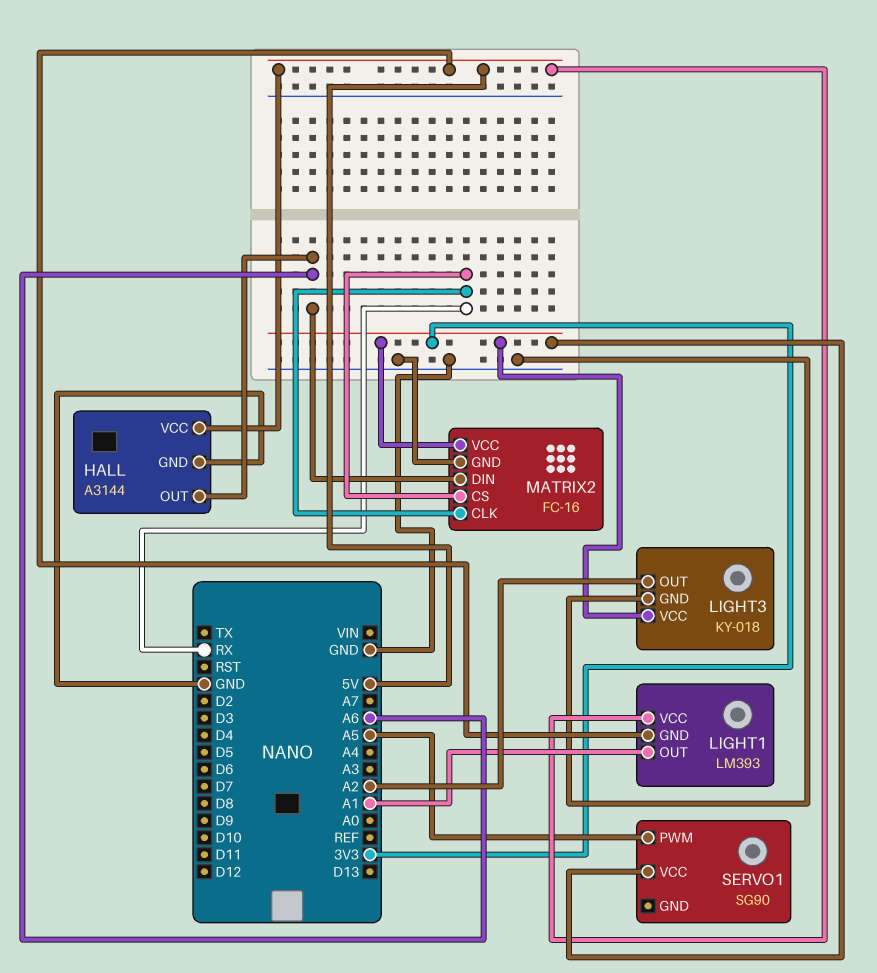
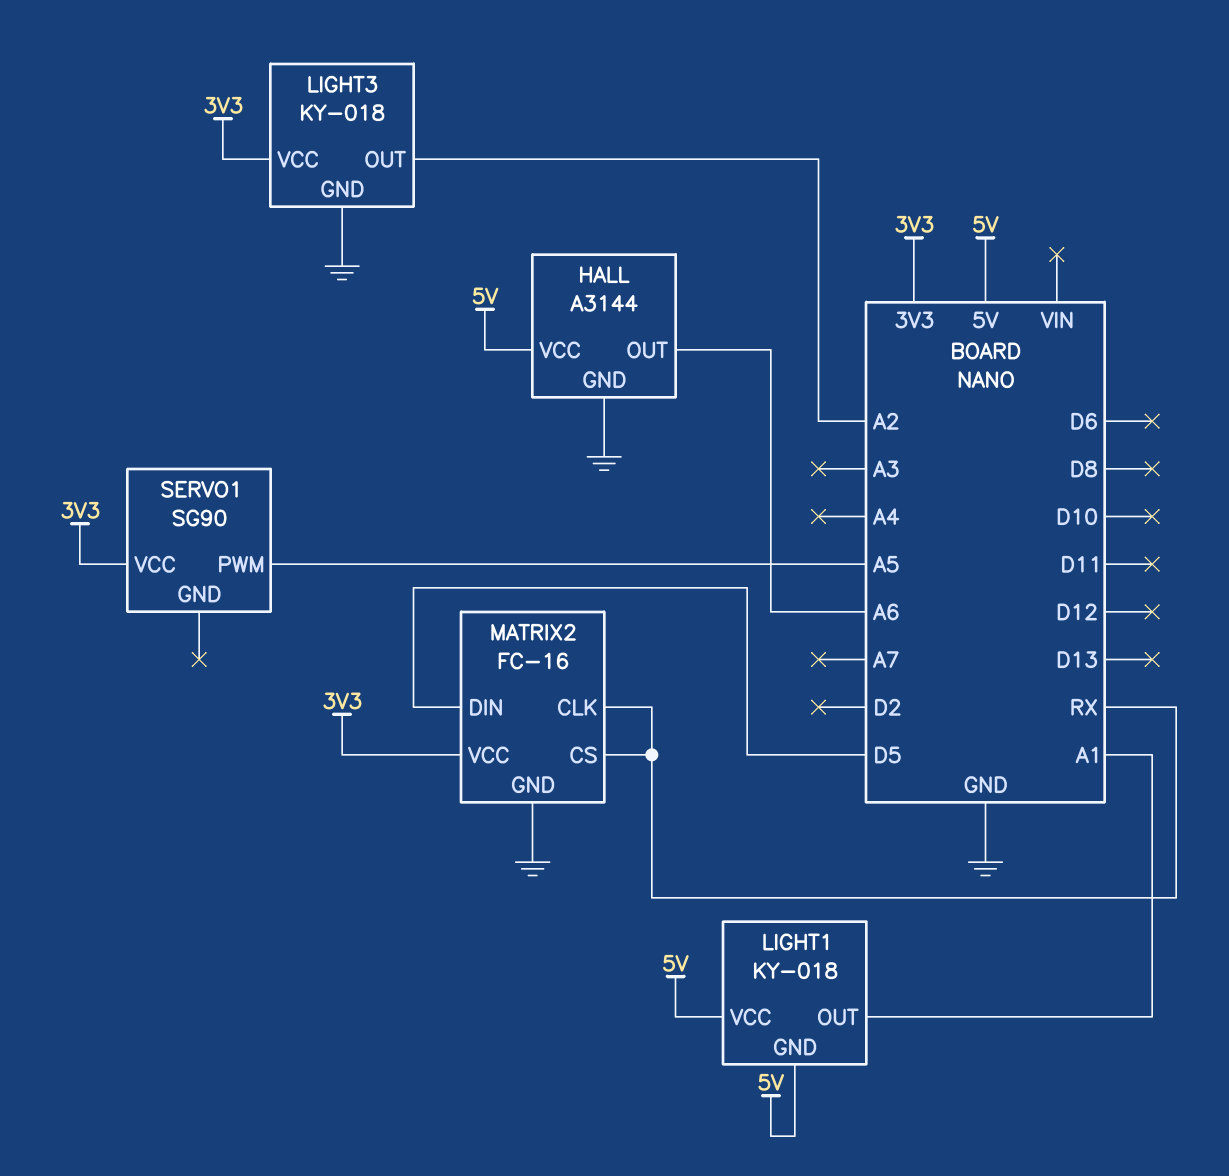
LIGHT1: LM393 -> KY-018
MATRIX2 pin DIN: A6 -> D5

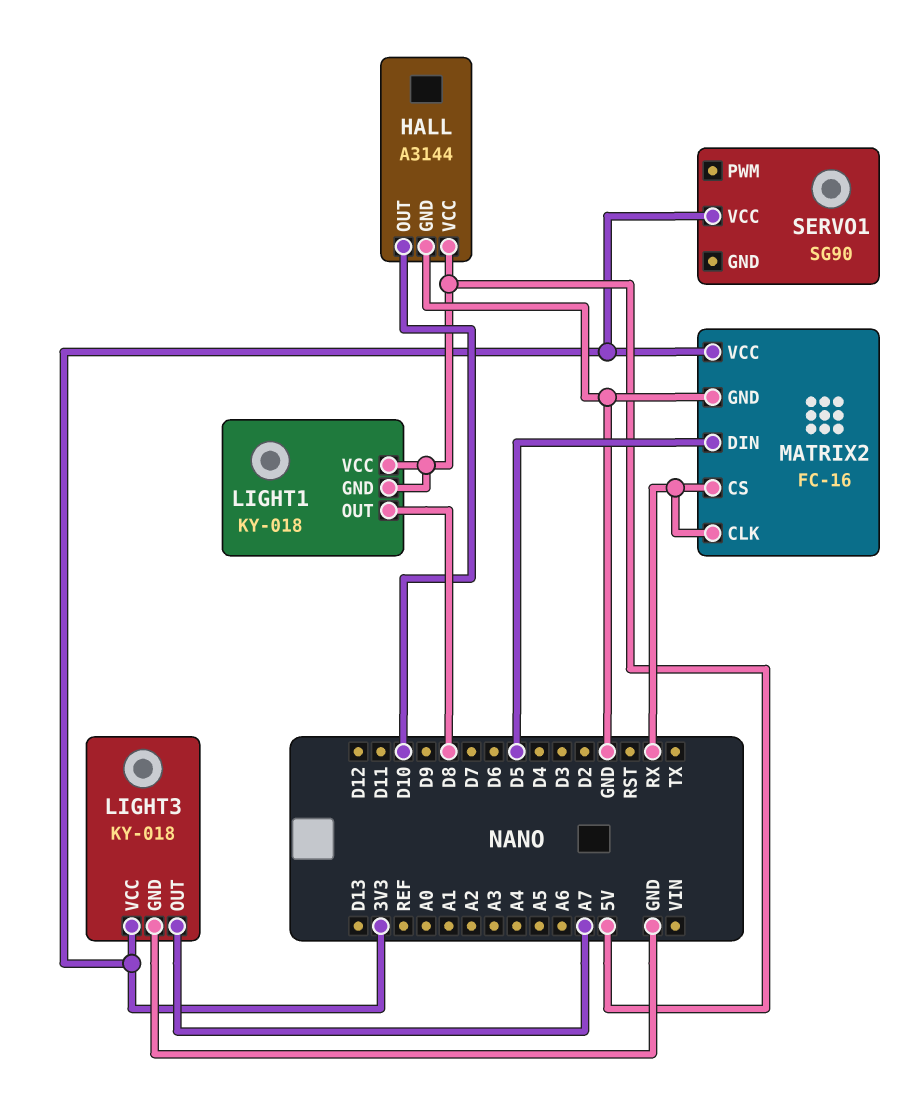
HALL pin OUT: A6 -> D10
LIGHT1 pin OUT: A1 -> D8
LIGHT3 pin OUT: A2 -> A7
SERVO1 pin PWM: A5 -> none

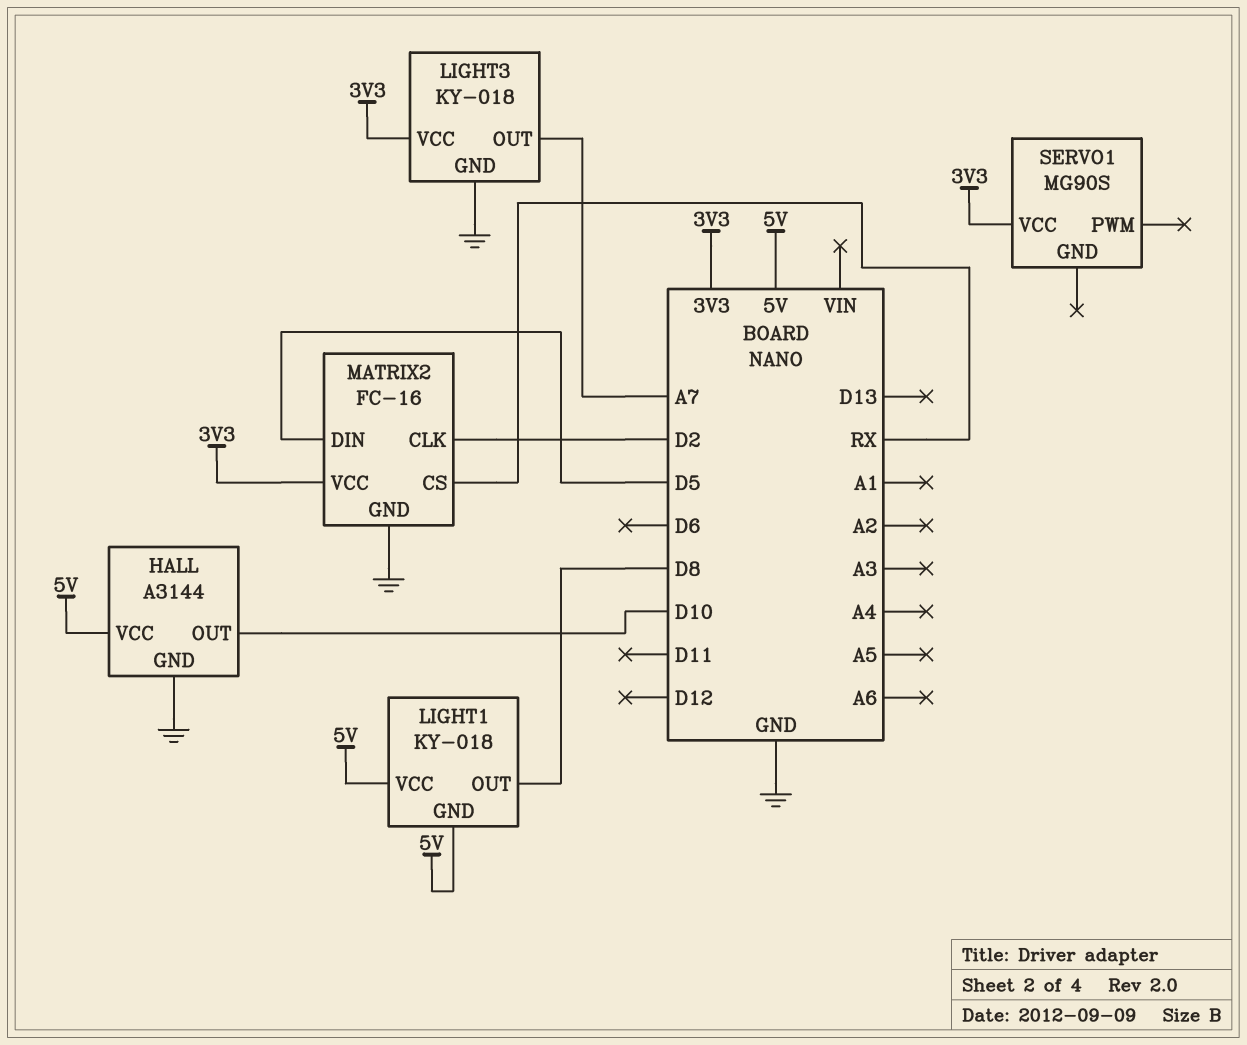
MATRIX2 pin CLK: RX -> D2
SERVO1: SG90 -> MG90S

